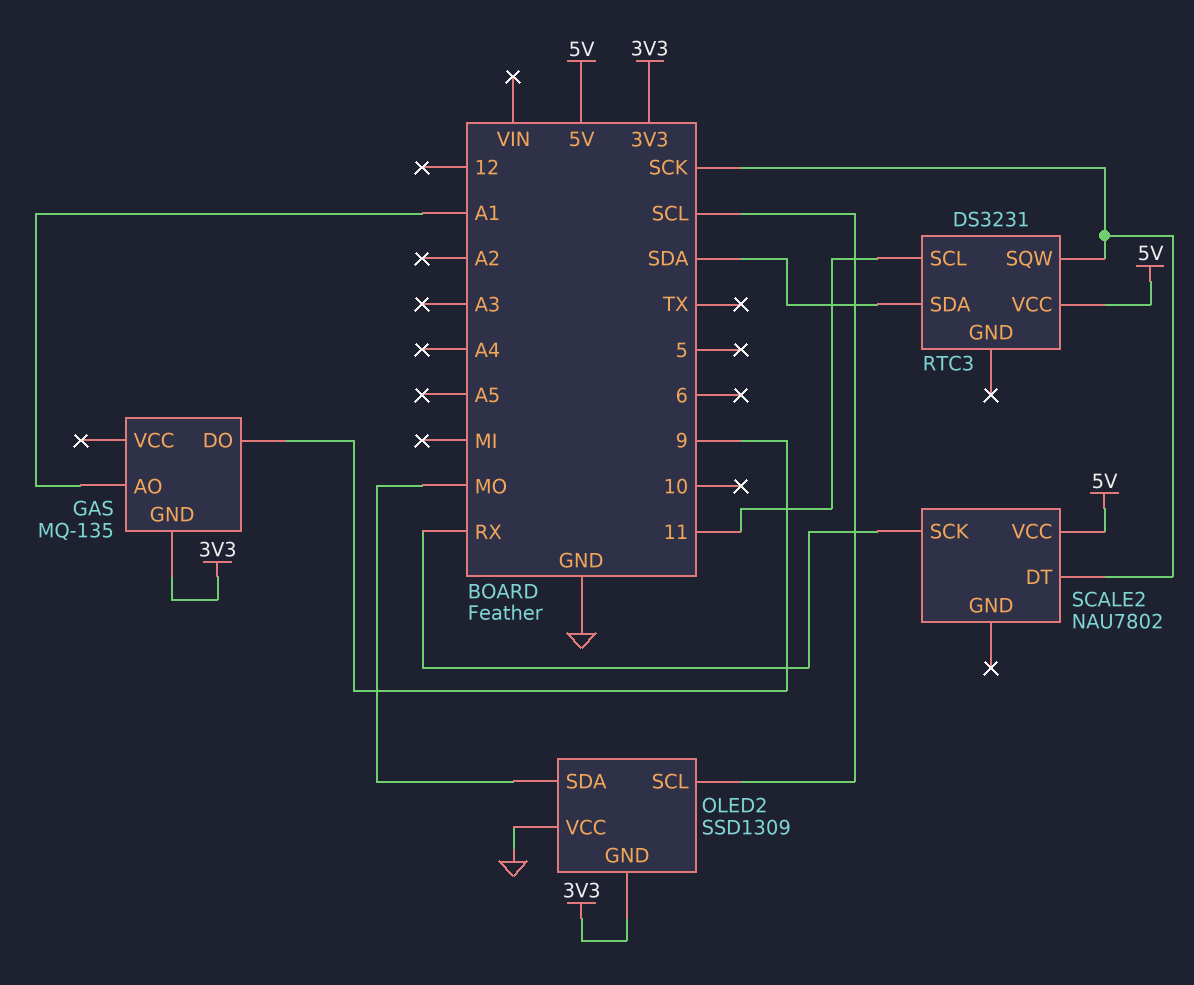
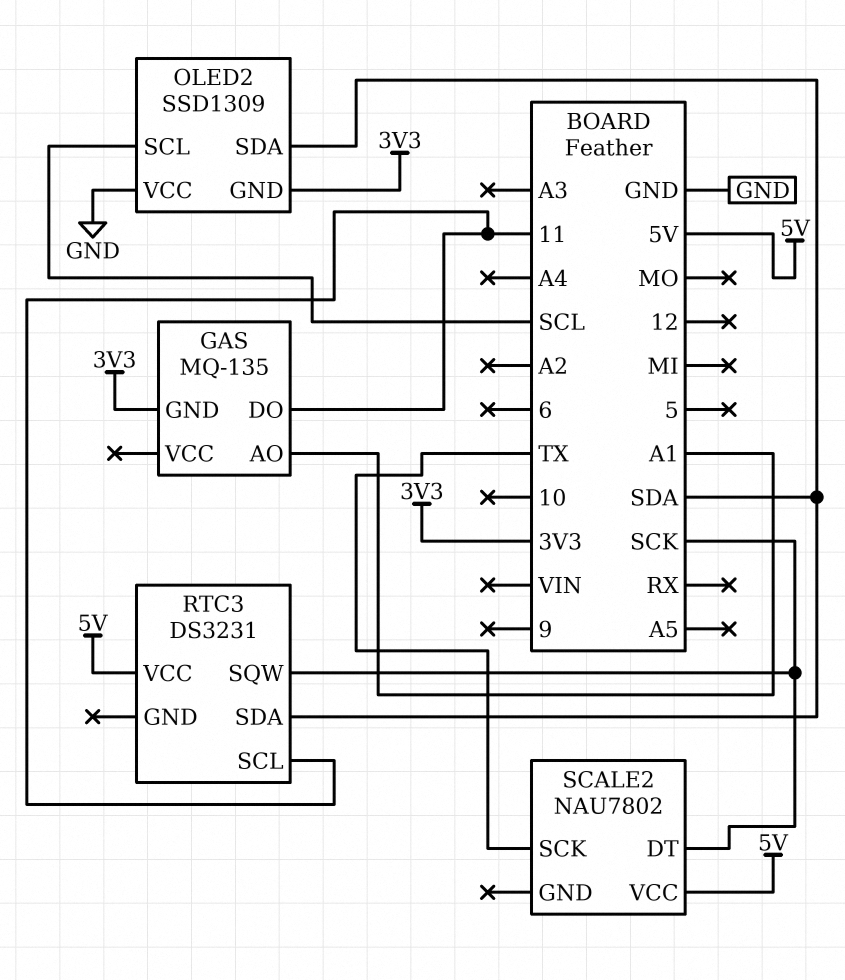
GAS pin DO: 9 -> 11
OLED2 pin SDA: MO -> SDA
SCALE2 pin SCK: RX -> TX

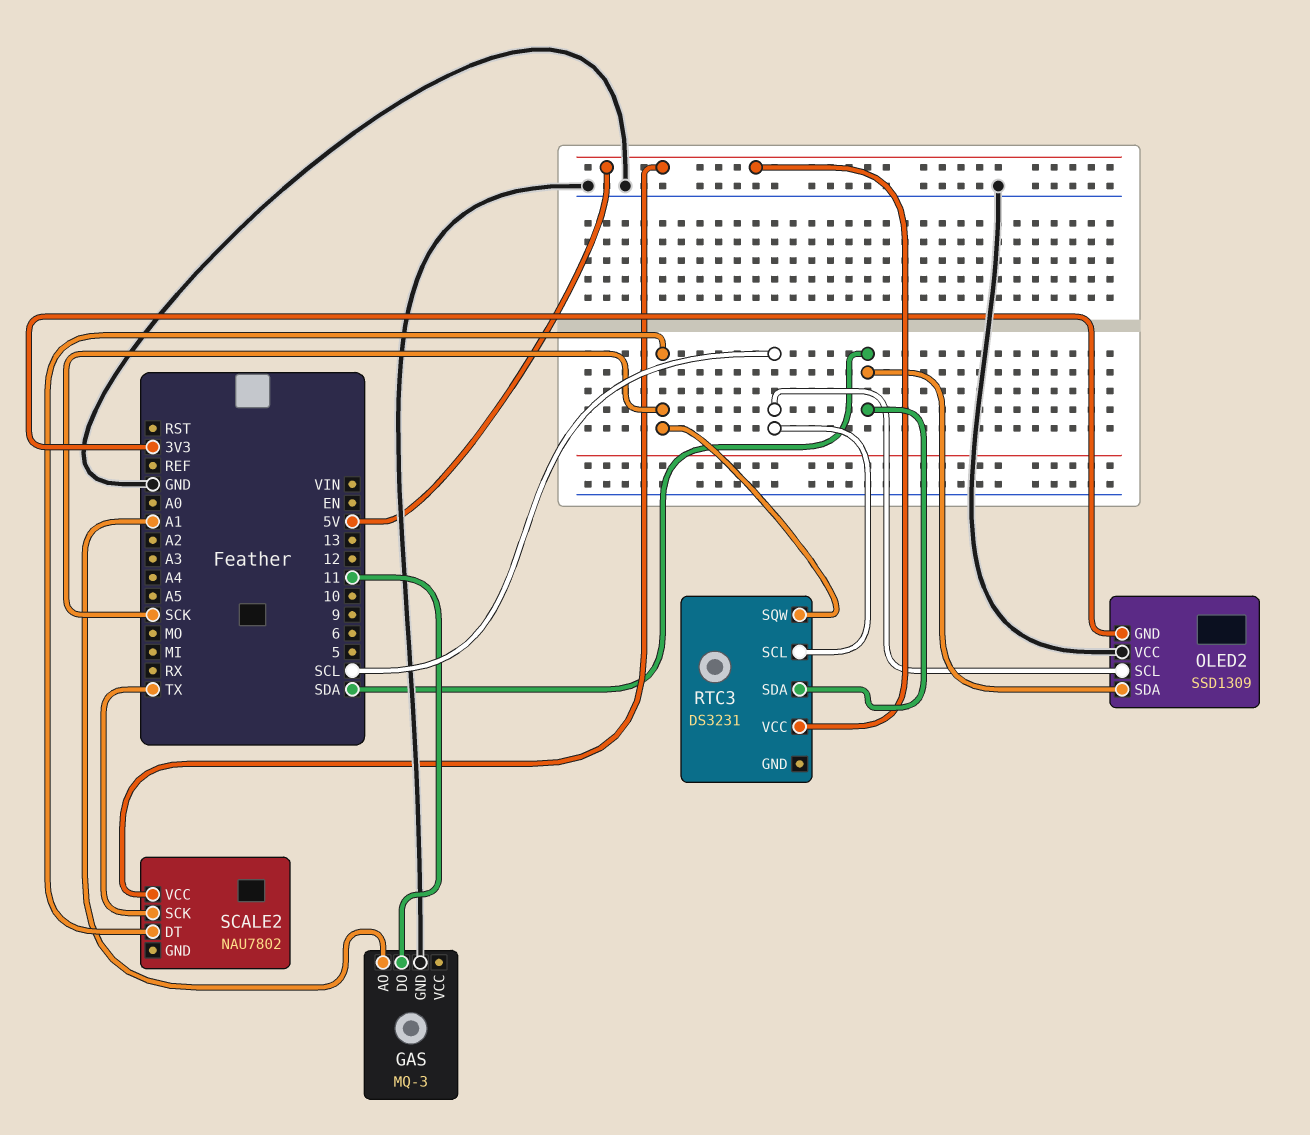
GAS: MQ-135 -> MQ-3
GAS pin GND: 3V3 -> GND
RTC3 pin SCL: 11 -> SCL

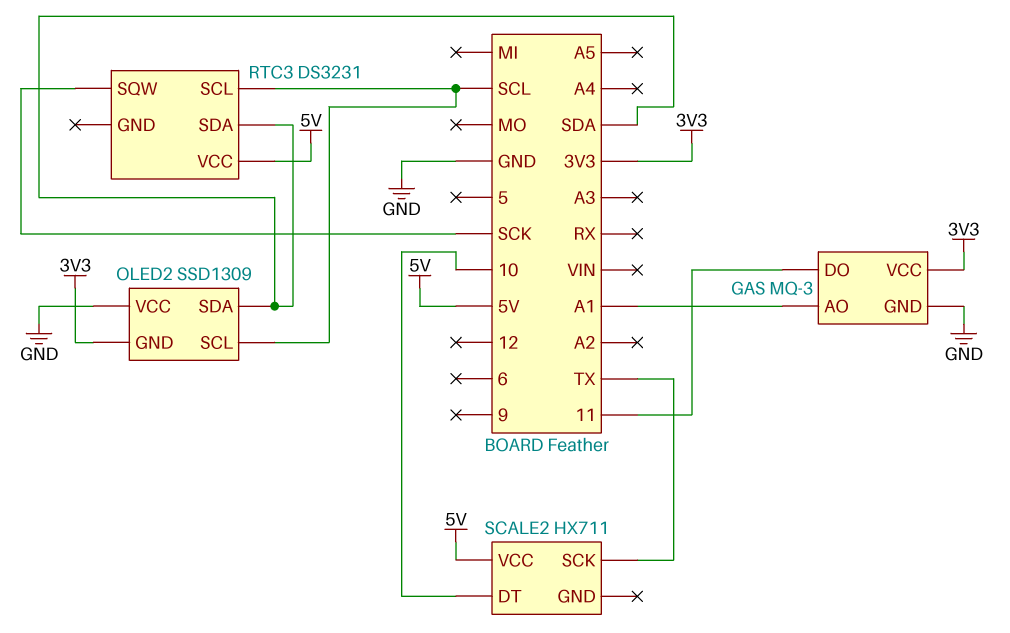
GAS pin VCC: none -> 3V3
SCALE2: NAU7802 -> HX711
SCALE2 pin DT: SCK -> 10

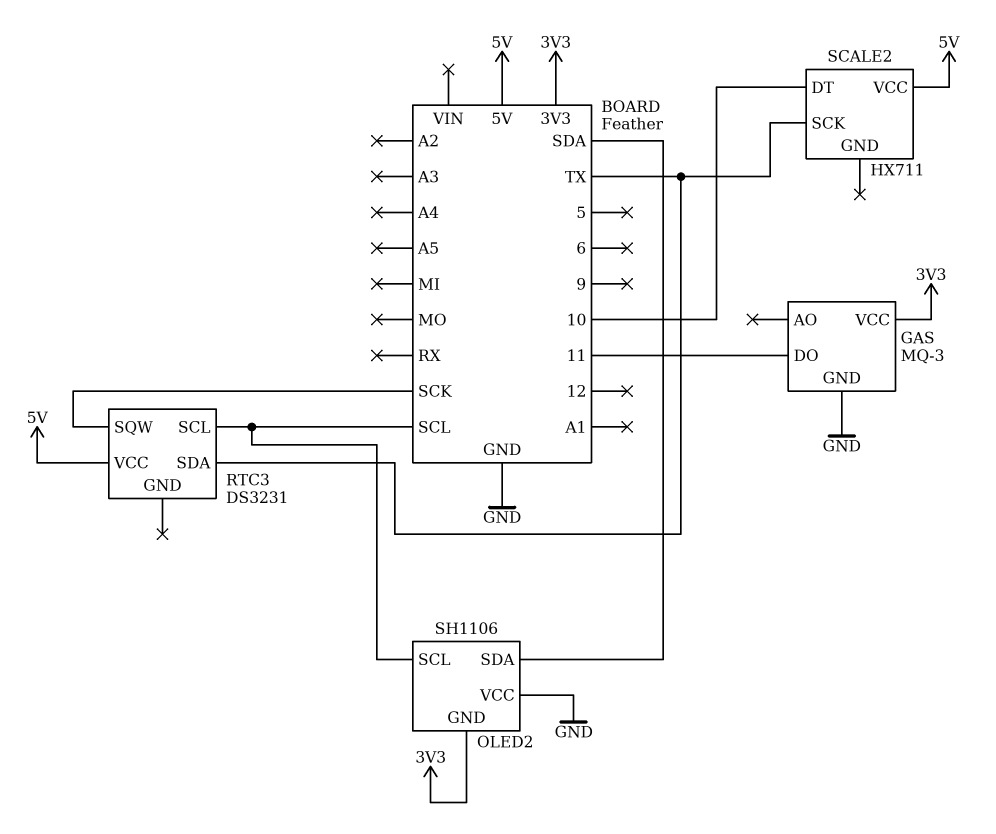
GAS pin AO: A1 -> none
OLED2: SSD1309 -> SH1106
RTC3 pin SDA: SDA -> TX

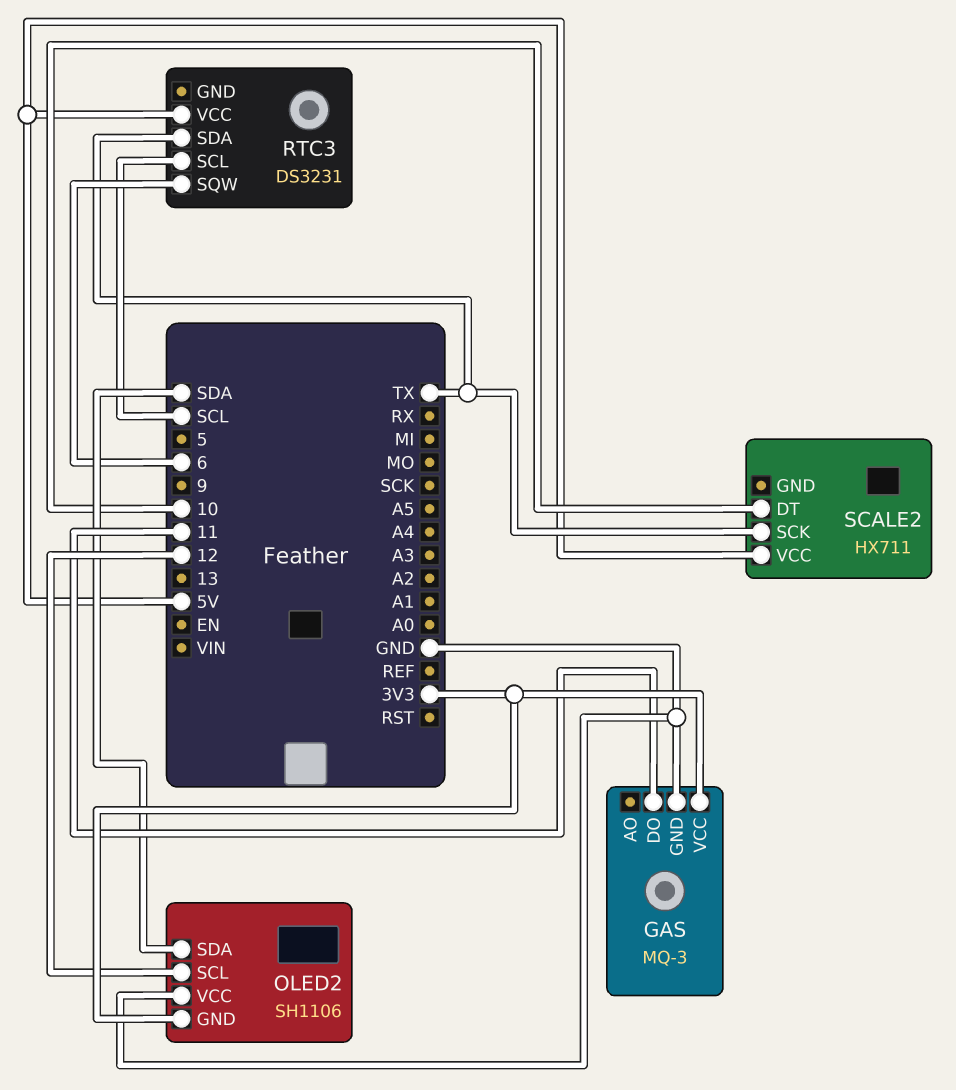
OLED2 pin SCL: SCL -> 12
RTC3 pin SQW: SCK -> 6

